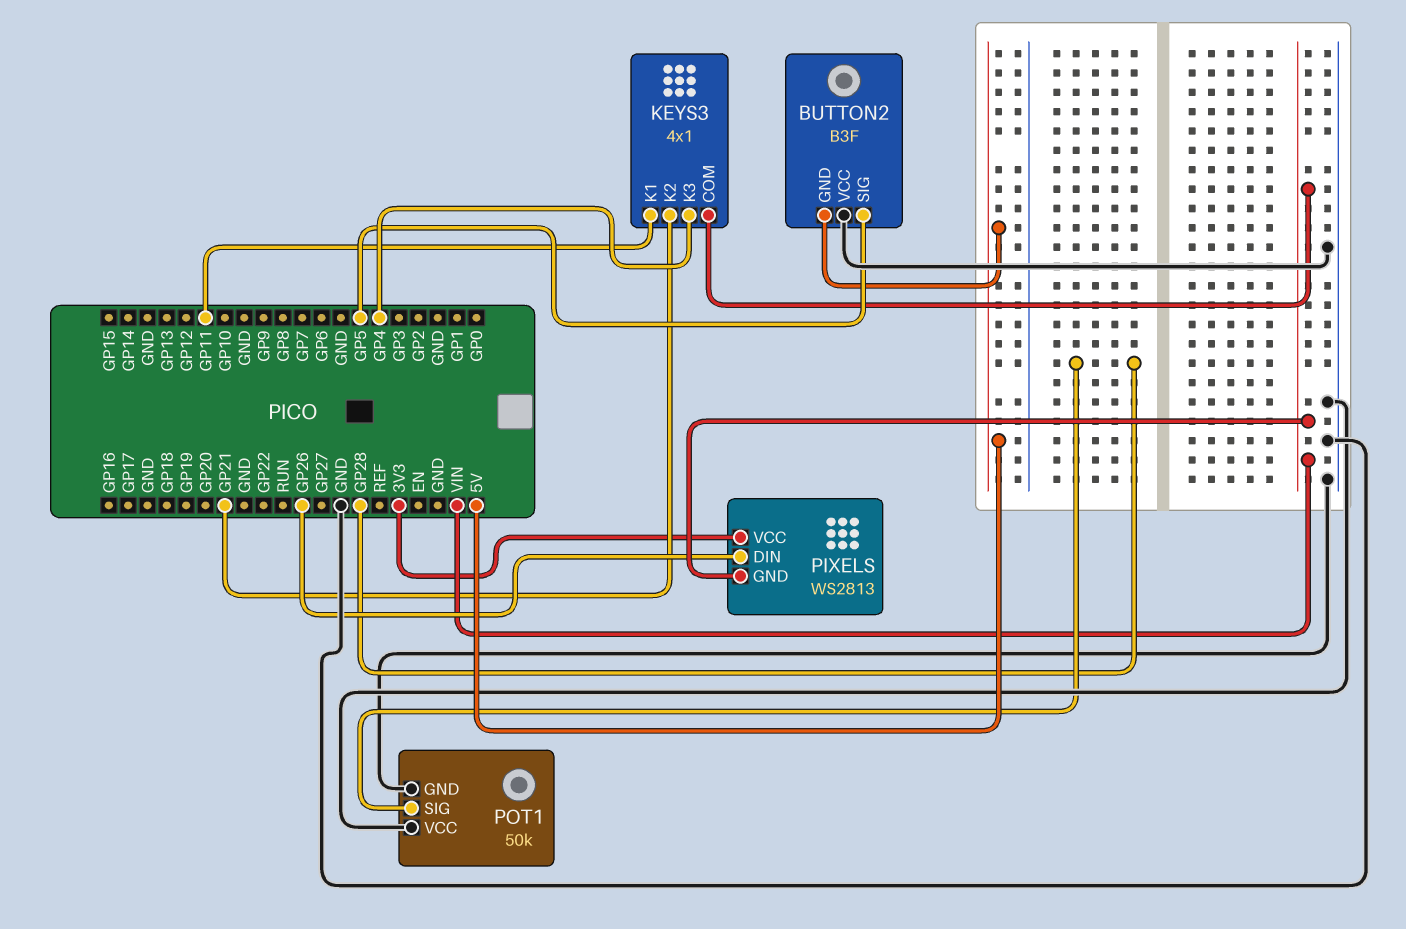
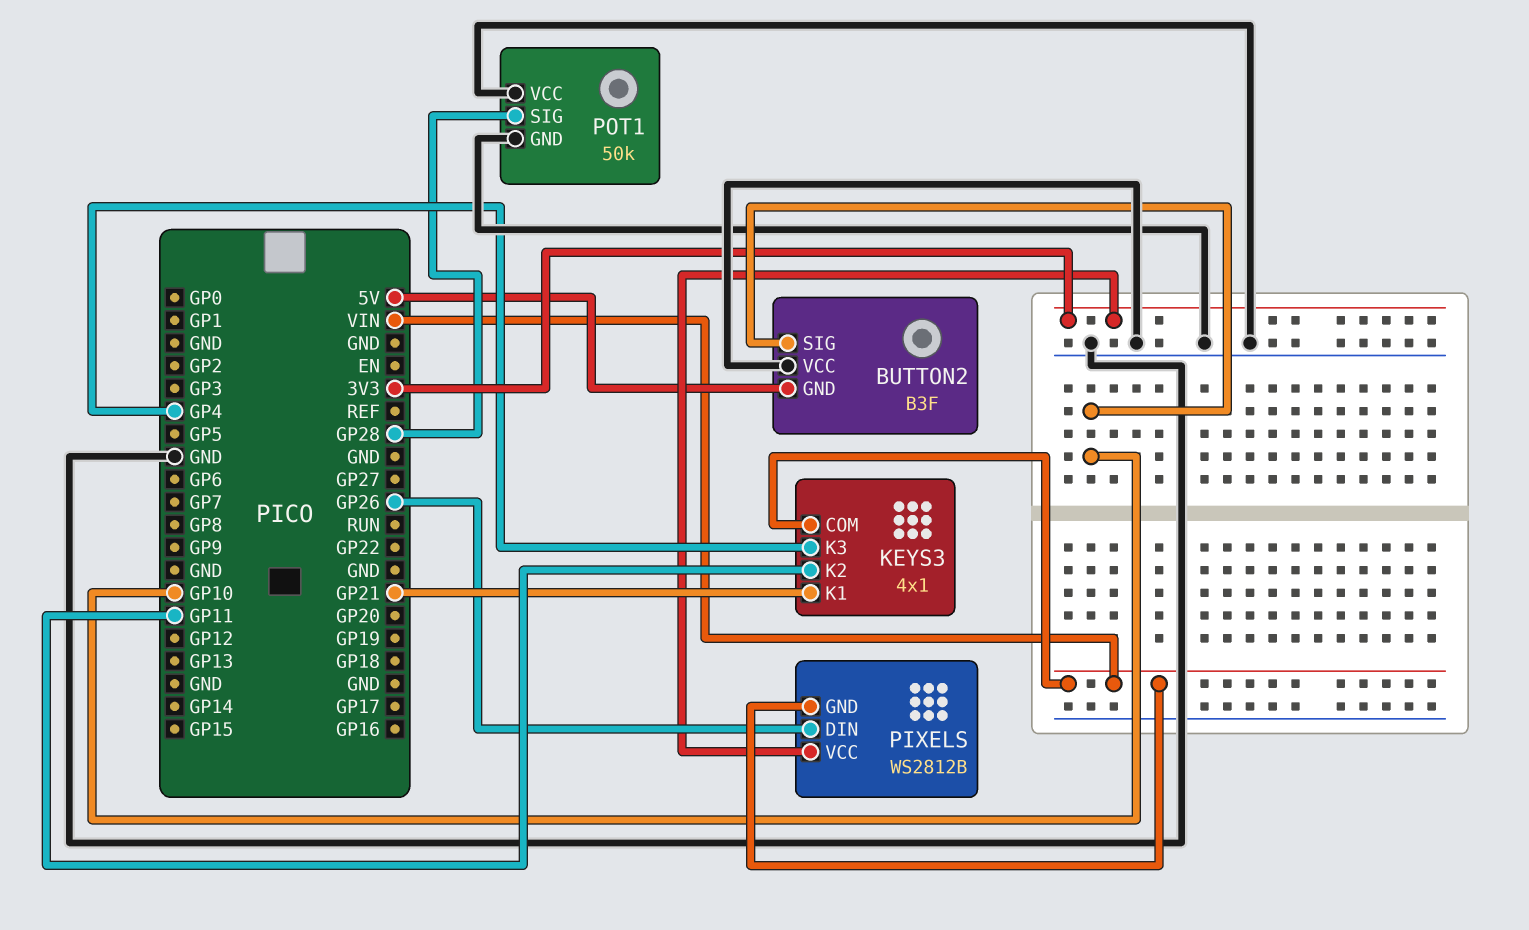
BUTTON2 pin SIG: GP5 -> GP10
KEYS3 pin K1: GP11 -> GP21
KEYS3 pin K2: GP21 -> GP11
PIXELS: WS2813 -> WS2812B

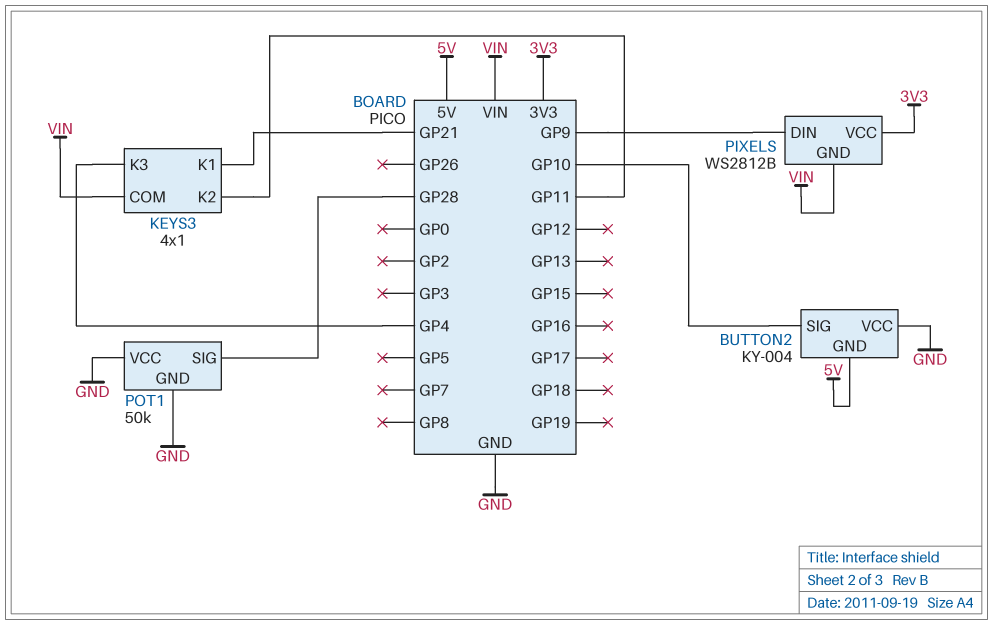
BUTTON2: B3F -> KY-004
PIXELS pin DIN: GP26 -> GP9

